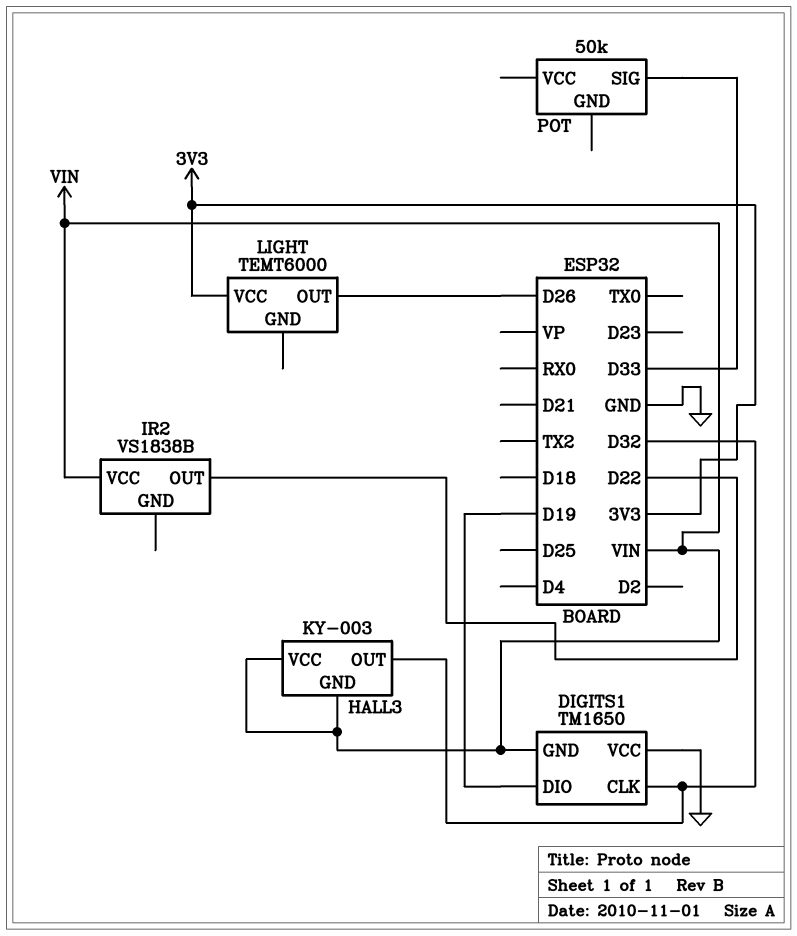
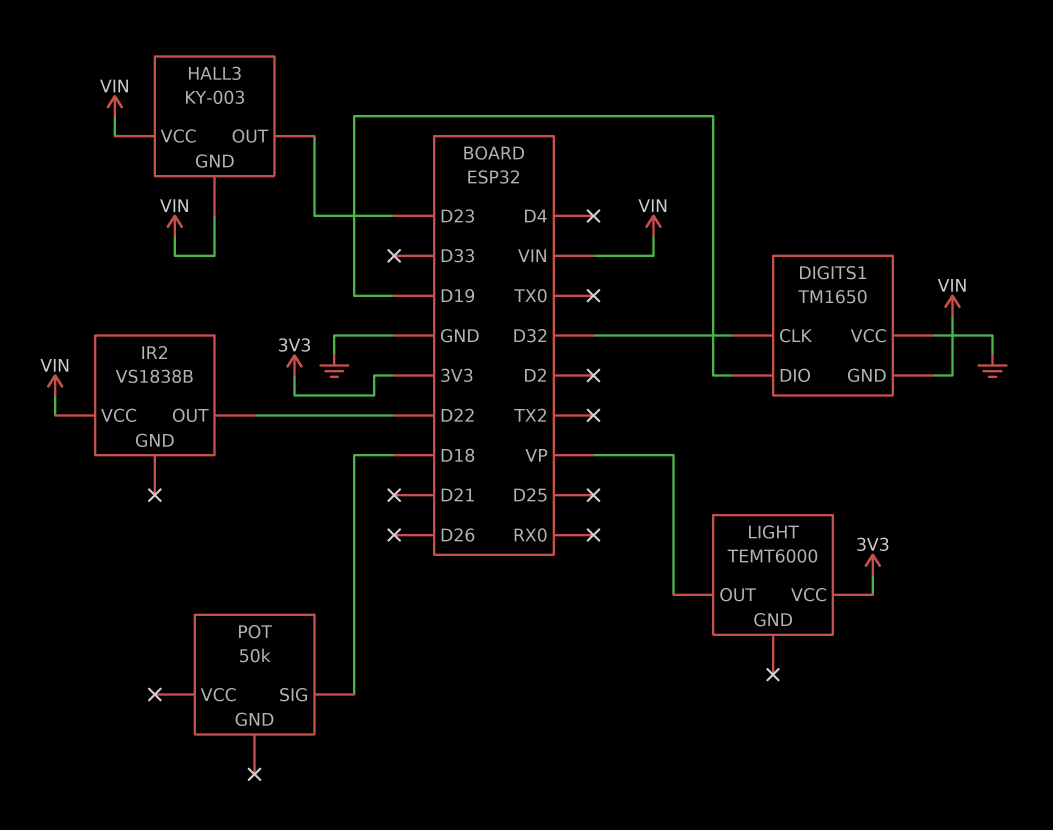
HALL3 pin OUT: D32 -> D23
LIGHT pin OUT: D26 -> VP
POT pin SIG: D33 -> D18

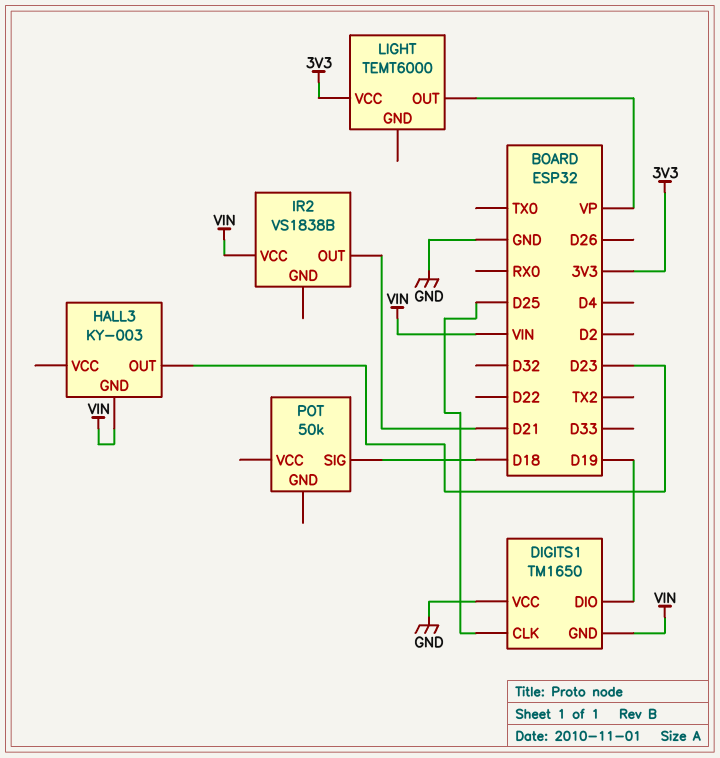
DIGITS1 pin CLK: D32 -> D25
HALL3 pin VCC: VIN -> none
IR2 pin OUT: D22 -> D21

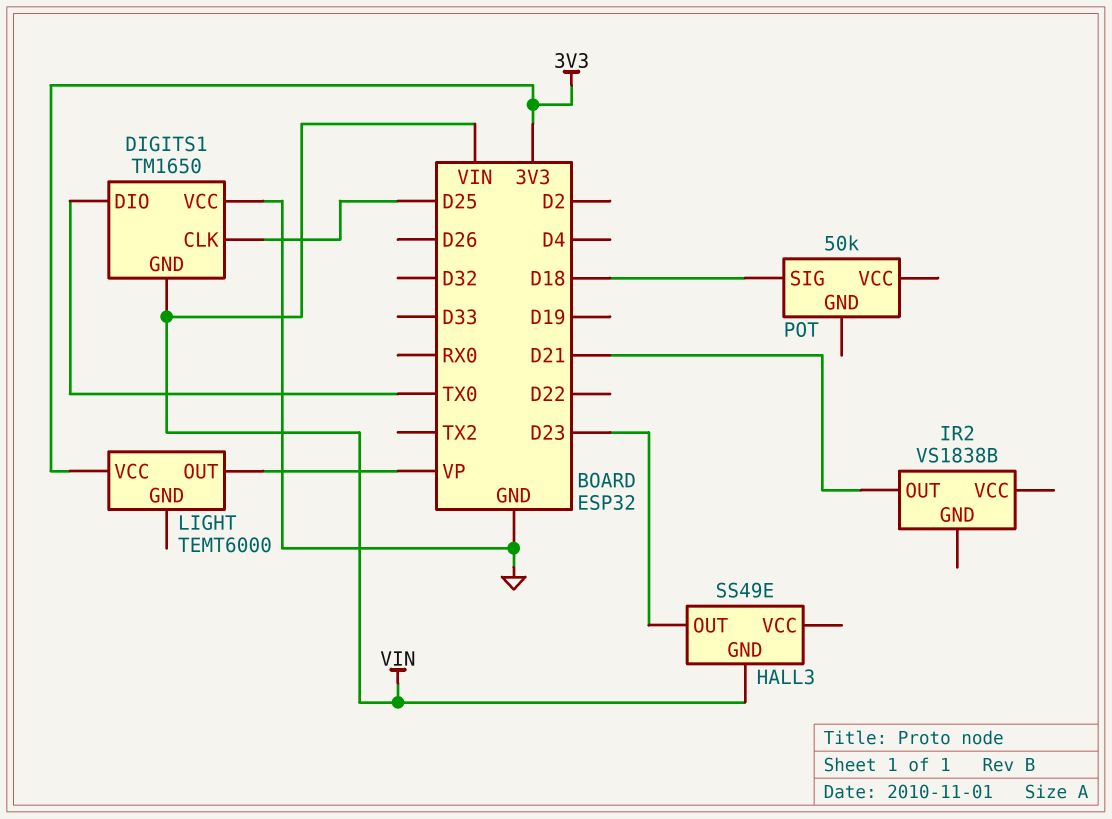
DIGITS1 pin DIO: D19 -> TX0
HALL3: KY-003 -> SS49E
IR2 pin VCC: VIN -> none

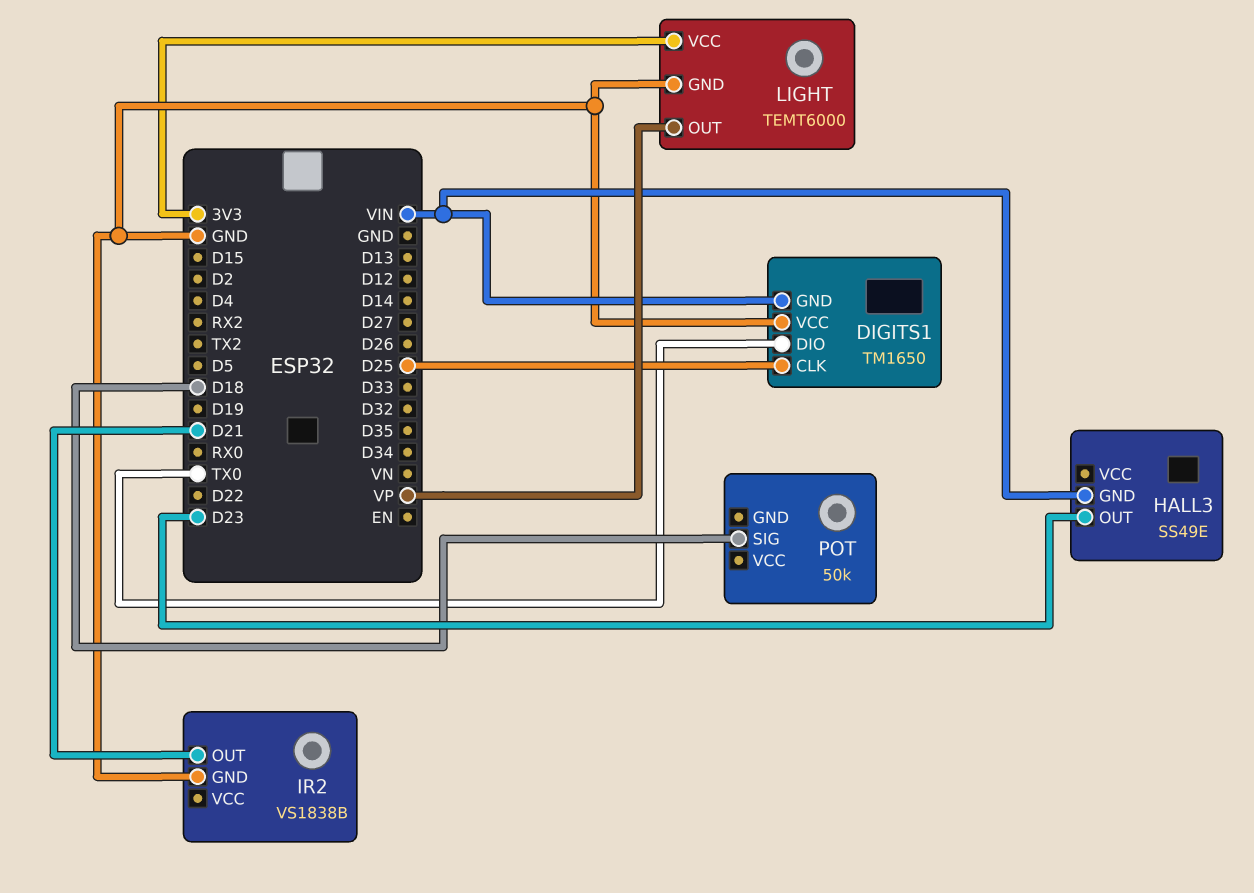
IR2 pin GND: none -> GND
LIGHT pin GND: none -> GND

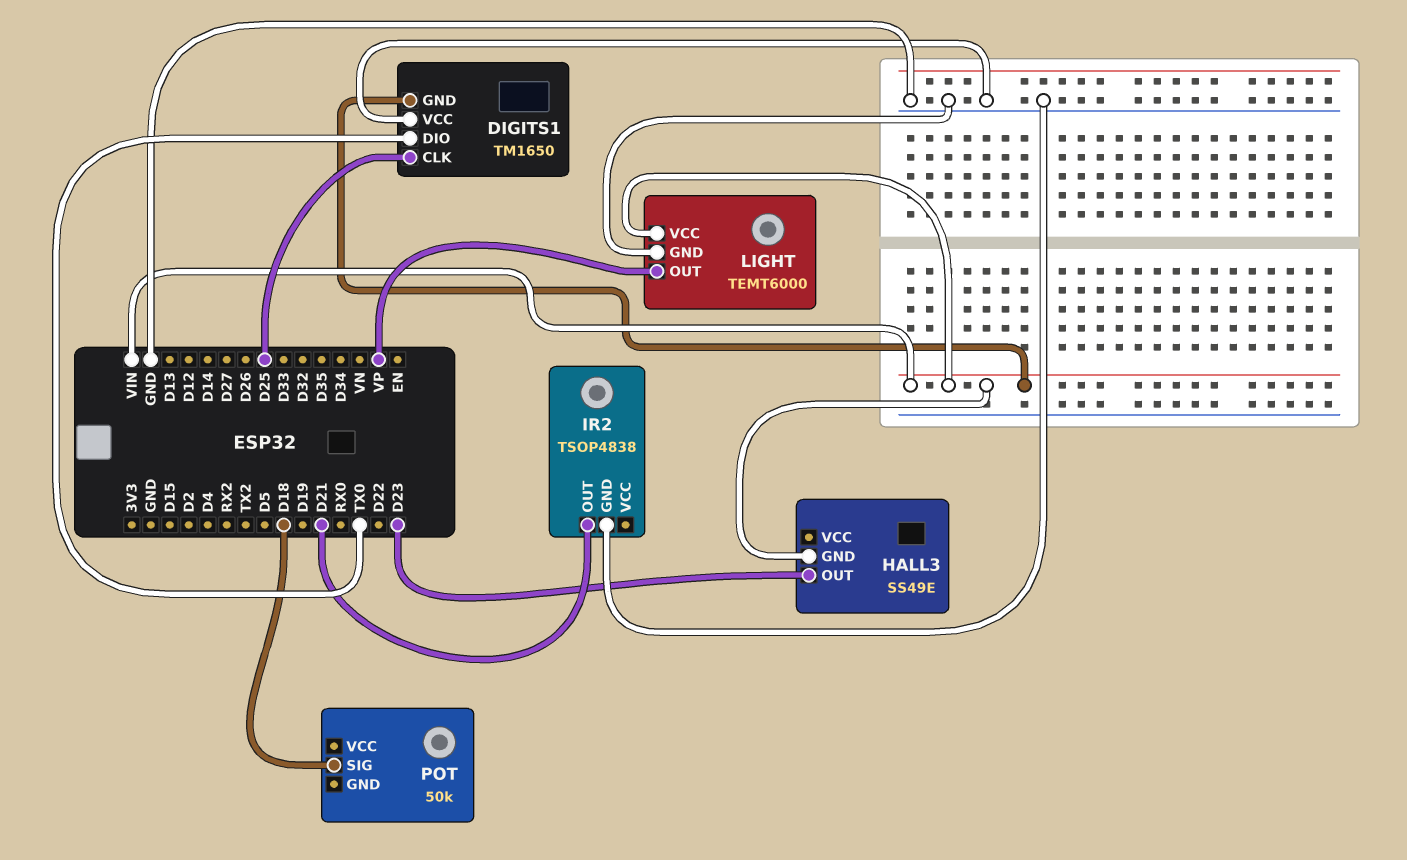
IR2: VS1838B -> TSOP4838
LIGHT pin VCC: 3V3 -> VIN

